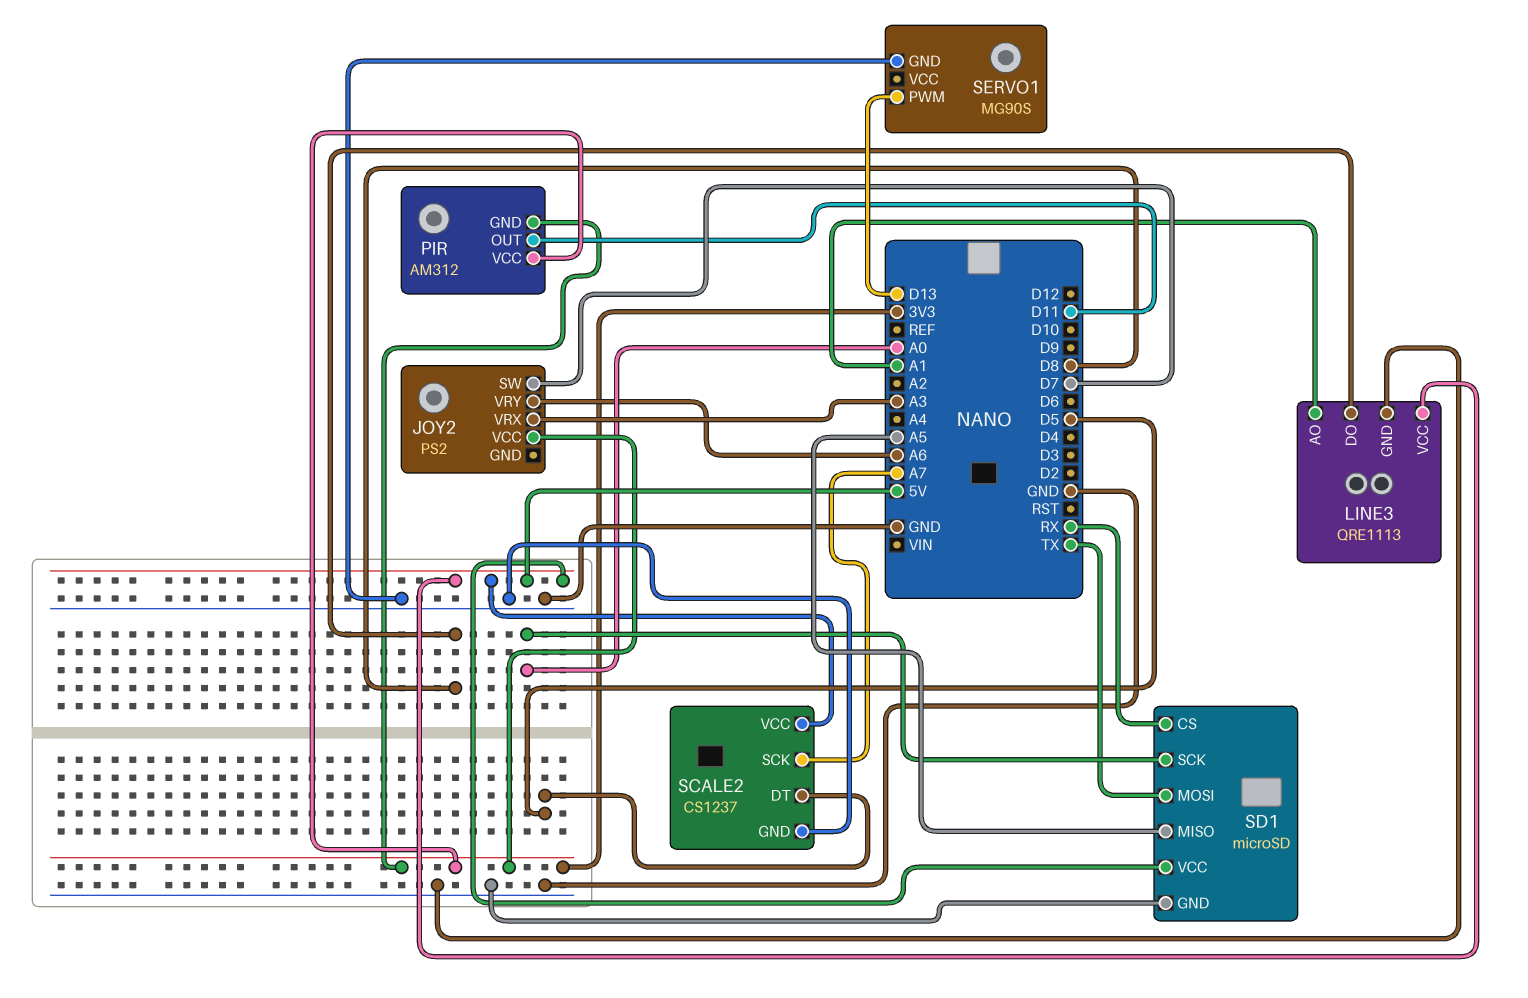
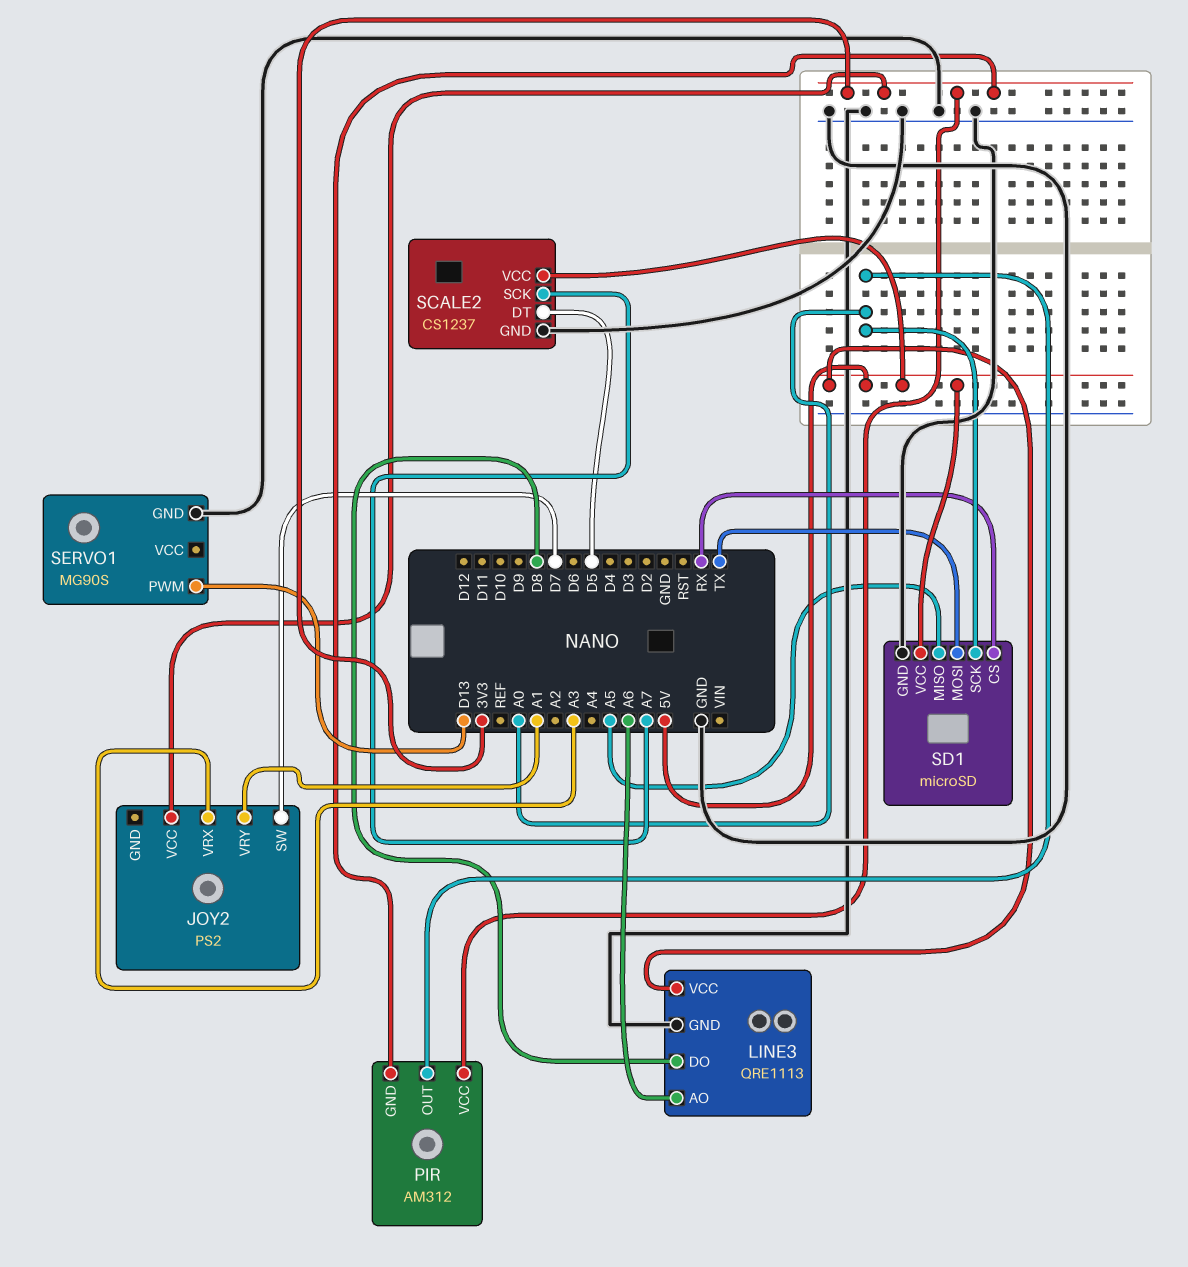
JOY2 pin VRY: A6 -> A1
LINE3 pin AO: A1 -> A6
PIR pin OUT: D11 -> A0

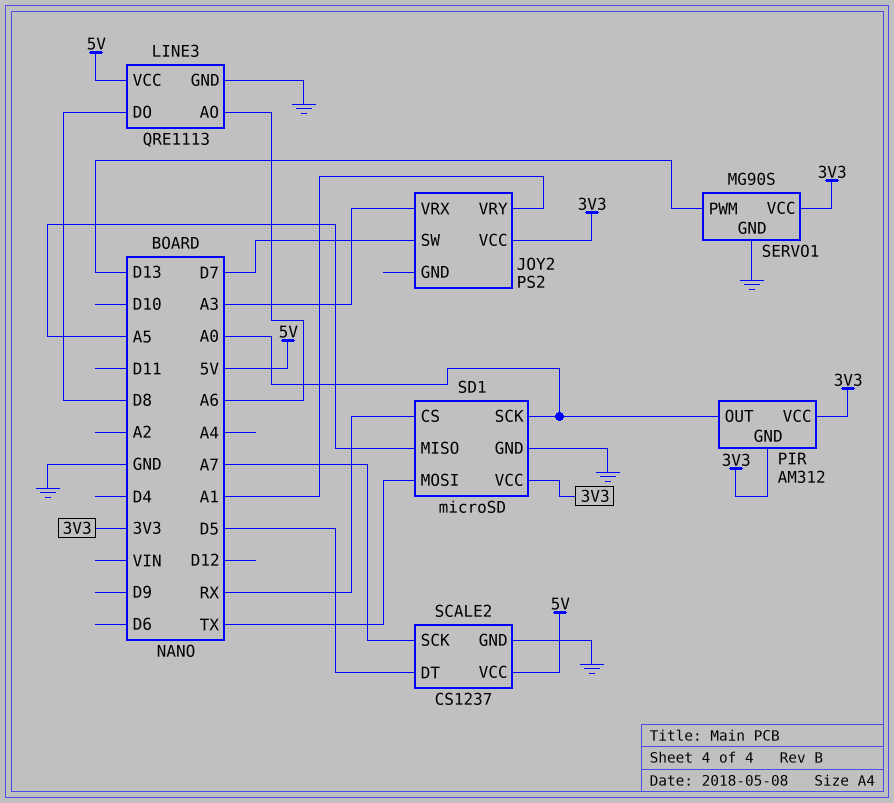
SD1 pin VCC: 5V -> 3V3
SERVO1 pin VCC: none -> 3V3

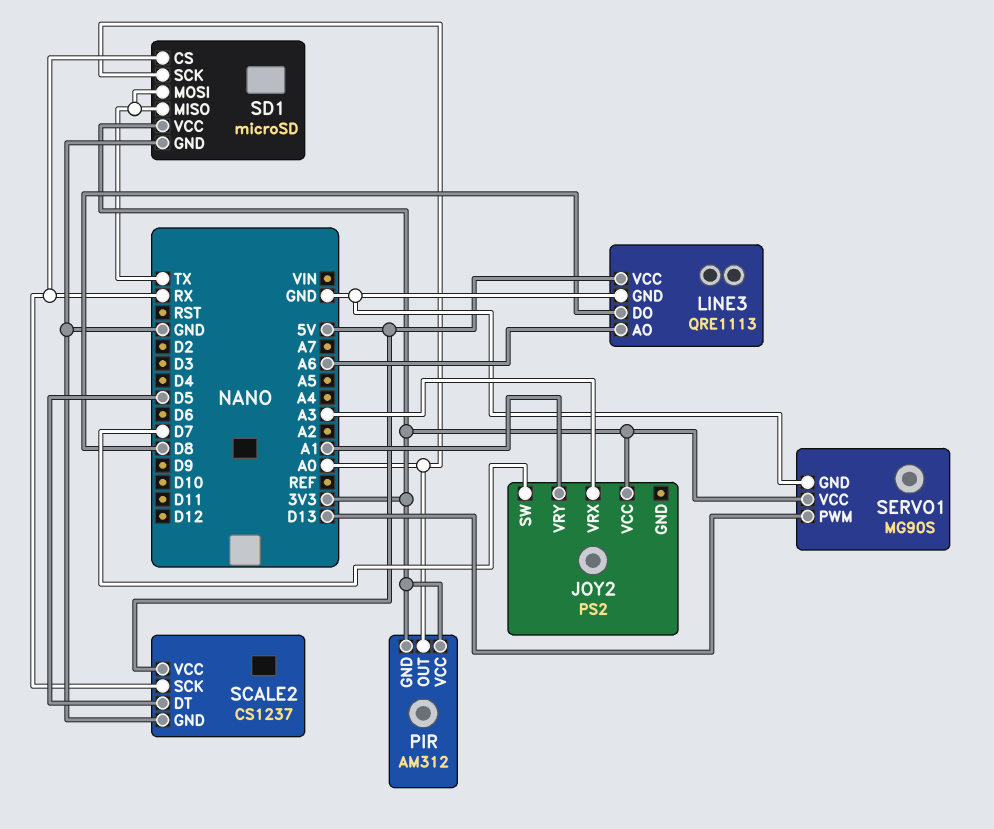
SCALE2 pin SCK: A7 -> RX
SD1 pin MISO: A5 -> TX

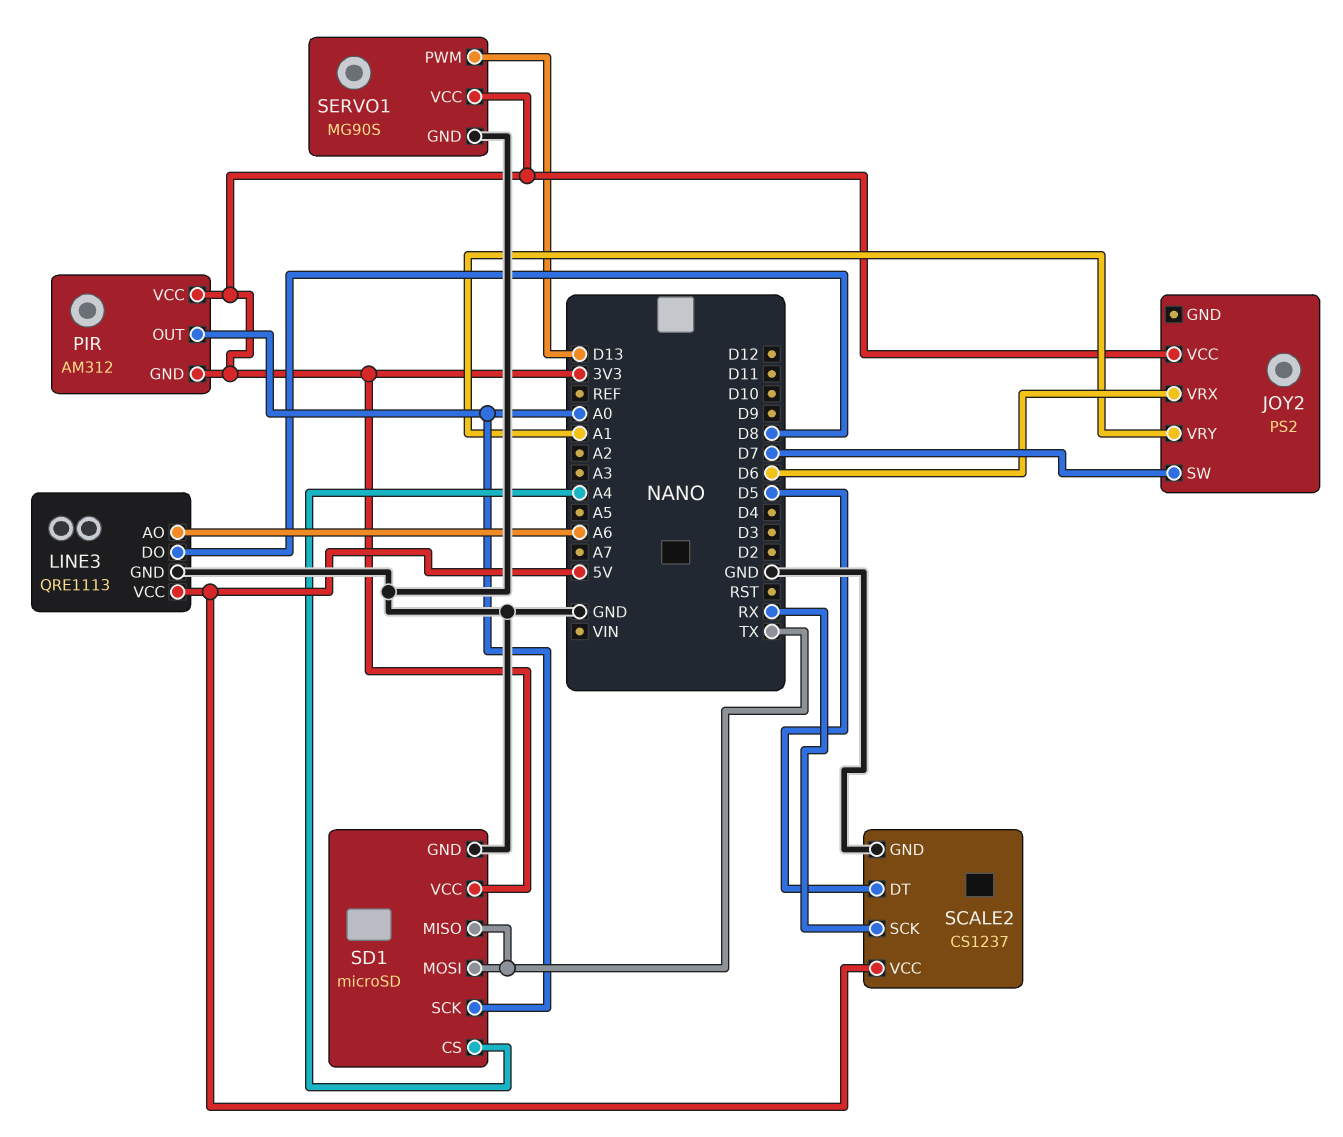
JOY2 pin VRX: A3 -> D6
SD1 pin CS: RX -> A4

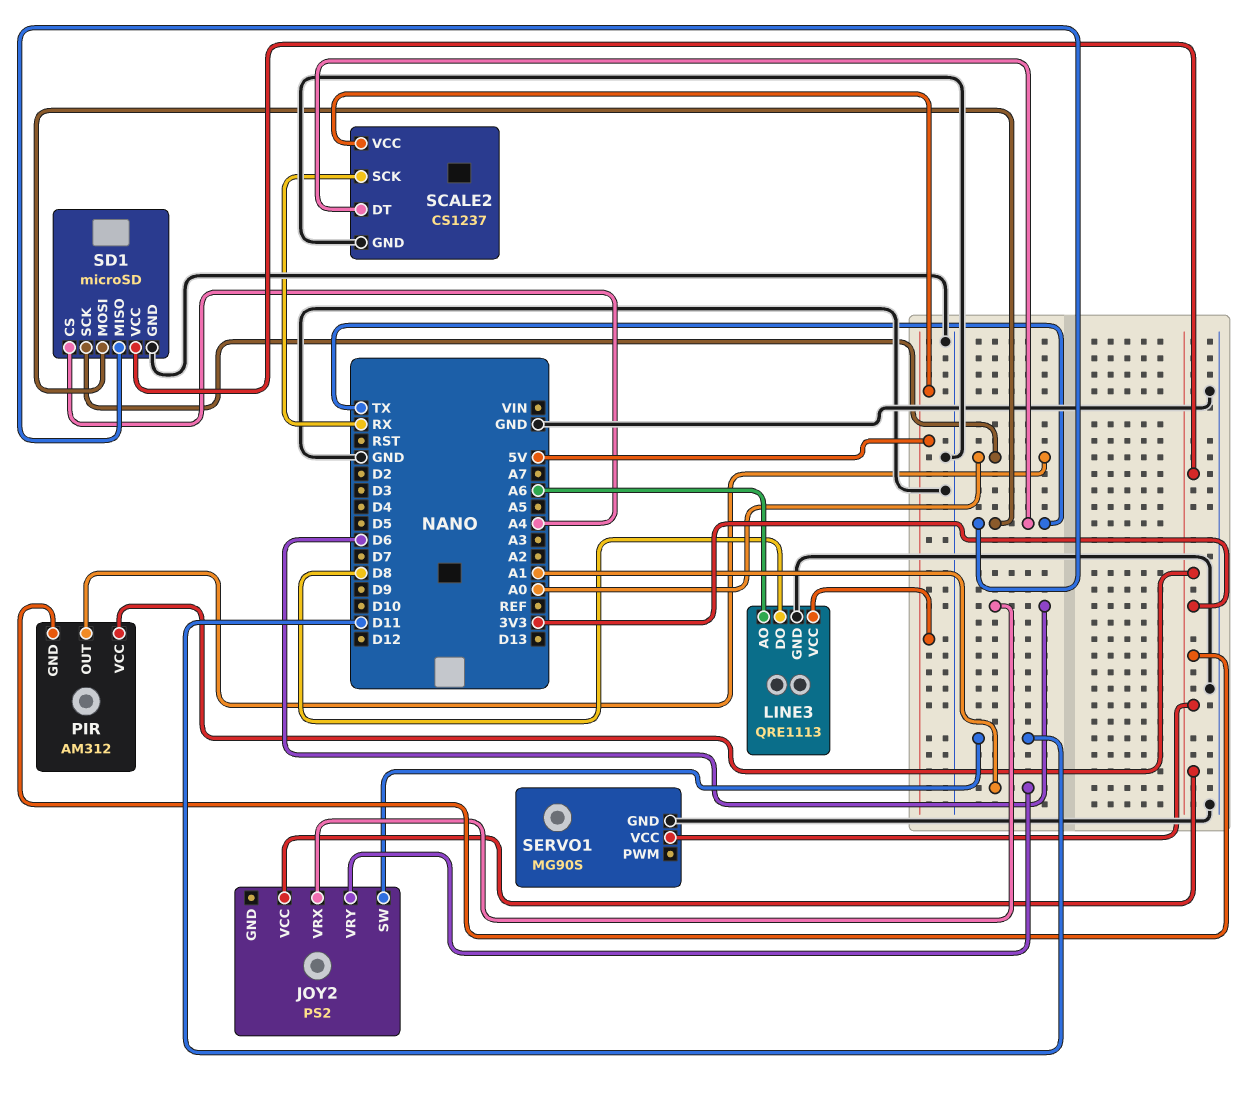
JOY2 pin SW: D7 -> D11
SCALE2 pin DT: D5 -> TX
SERVO1 pin PWM: D13 -> none

